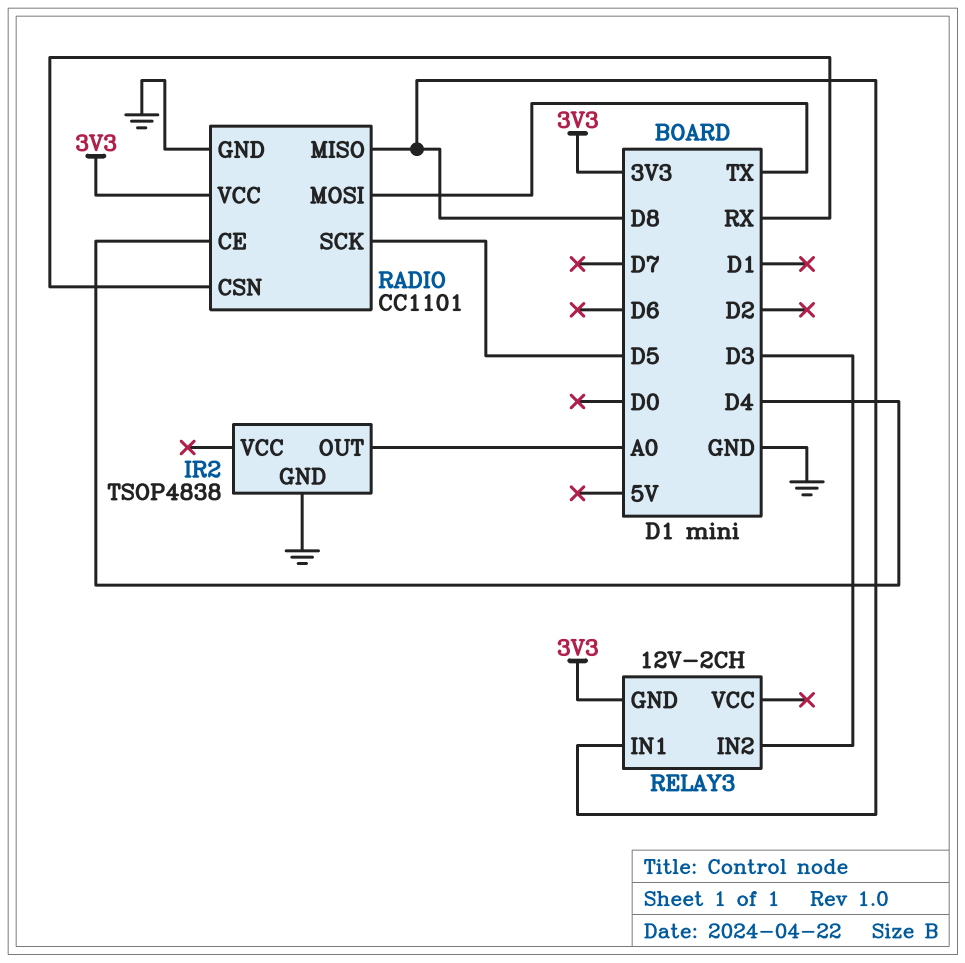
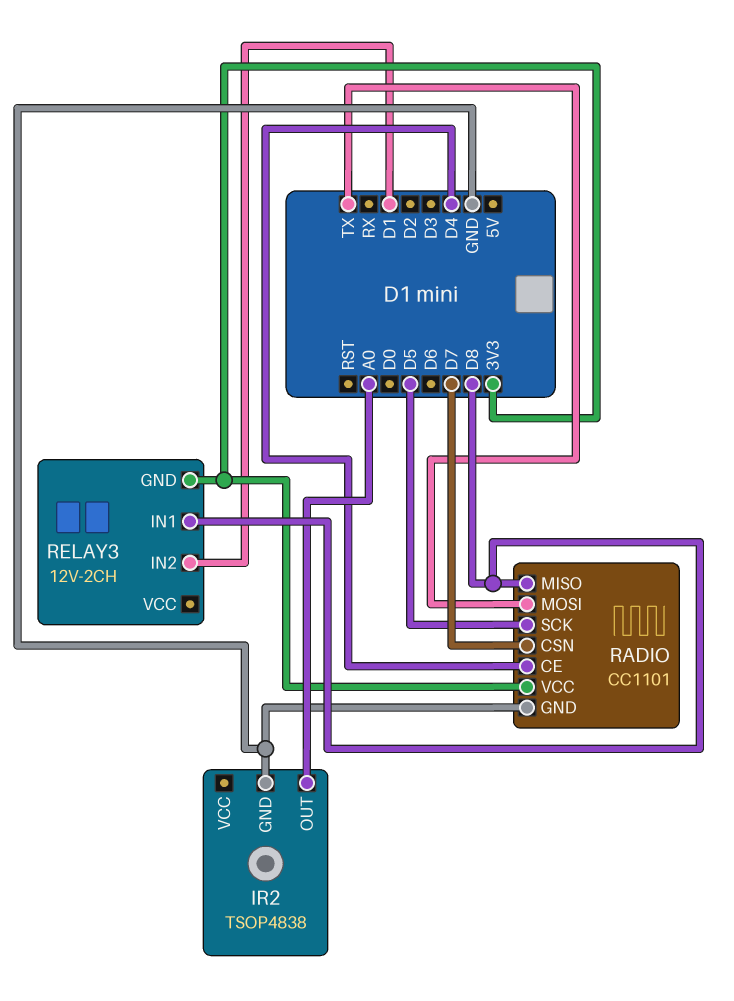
RADIO pin CSN: RX -> D7
RELAY3 pin IN2: D3 -> D1

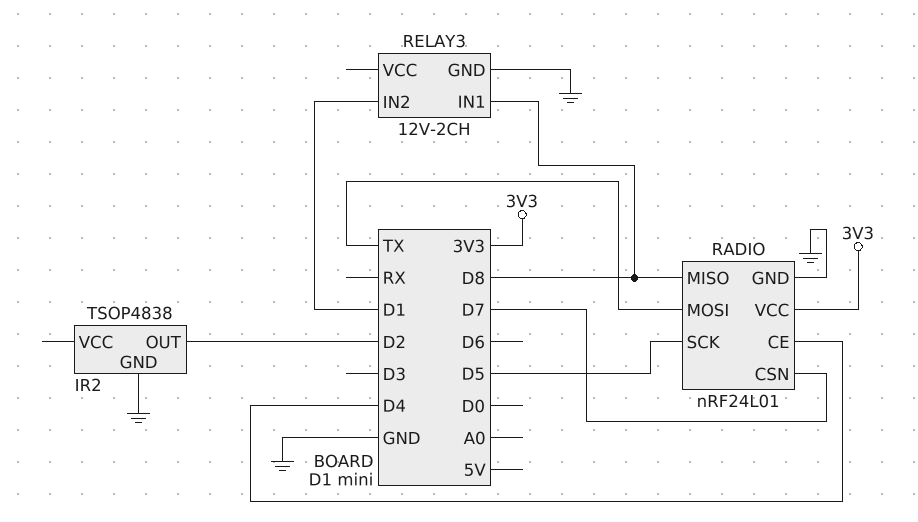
IR2 pin OUT: A0 -> D2
RADIO: CC1101 -> nRF24L01
RELAY3 pin GND: 3V3 -> GND

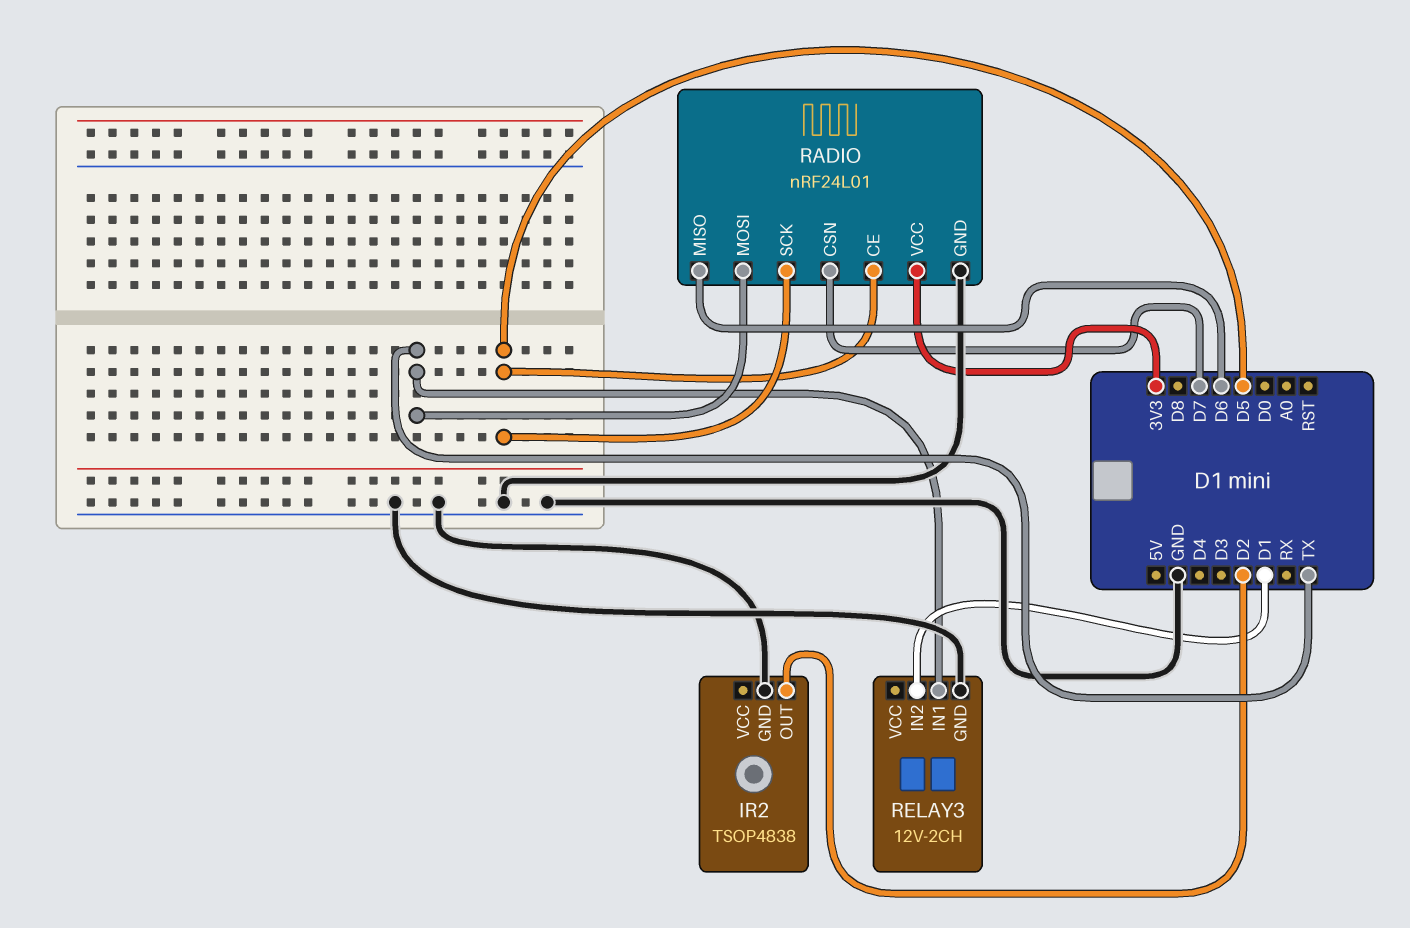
RADIO pin CE: D4 -> D5
RADIO pin MISO: D8 -> D6
RELAY3 pin IN1: D8 -> TX

